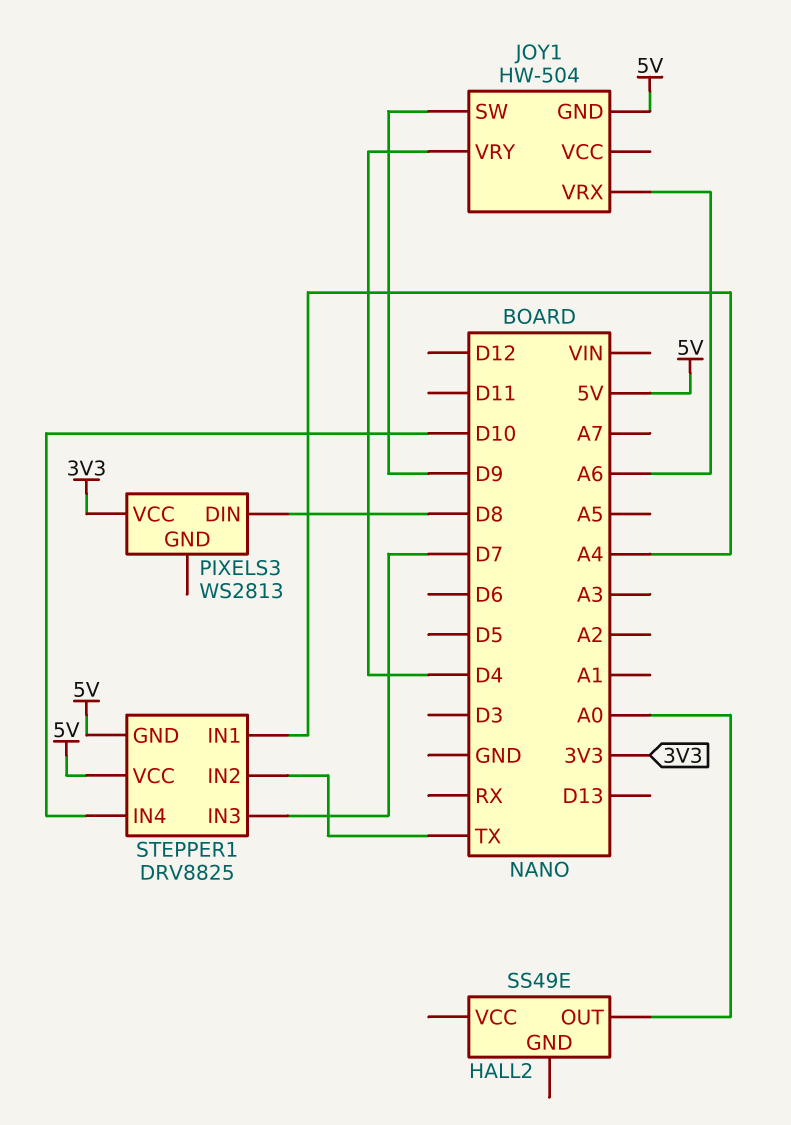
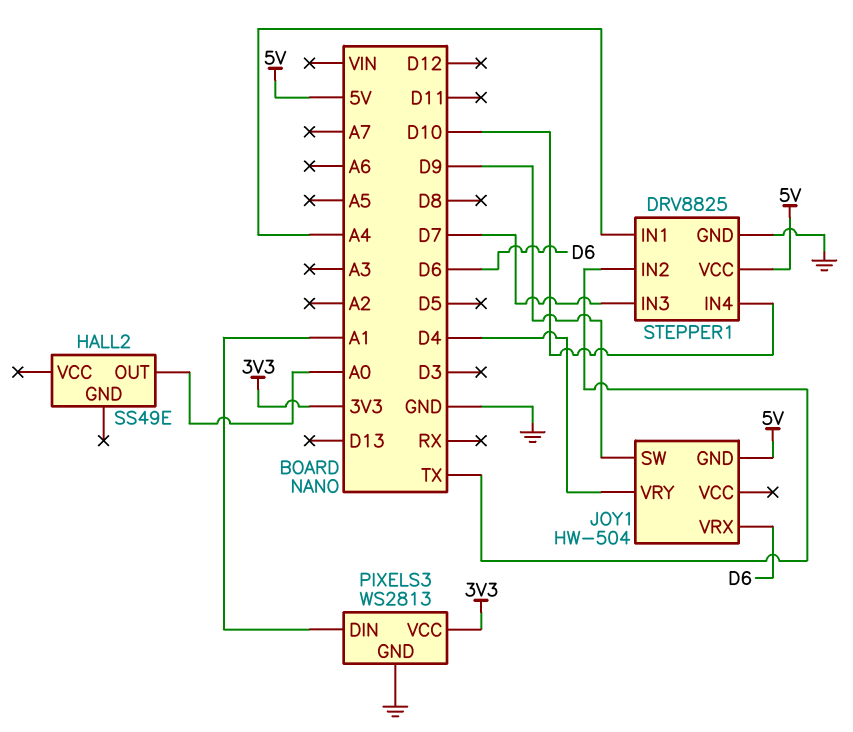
JOY1 pin VRX: A6 -> D6
PIXELS3 pin DIN: D8 -> A1
PIXELS3 pin GND: none -> GND
STEPPER1 pin GND: 5V -> GND

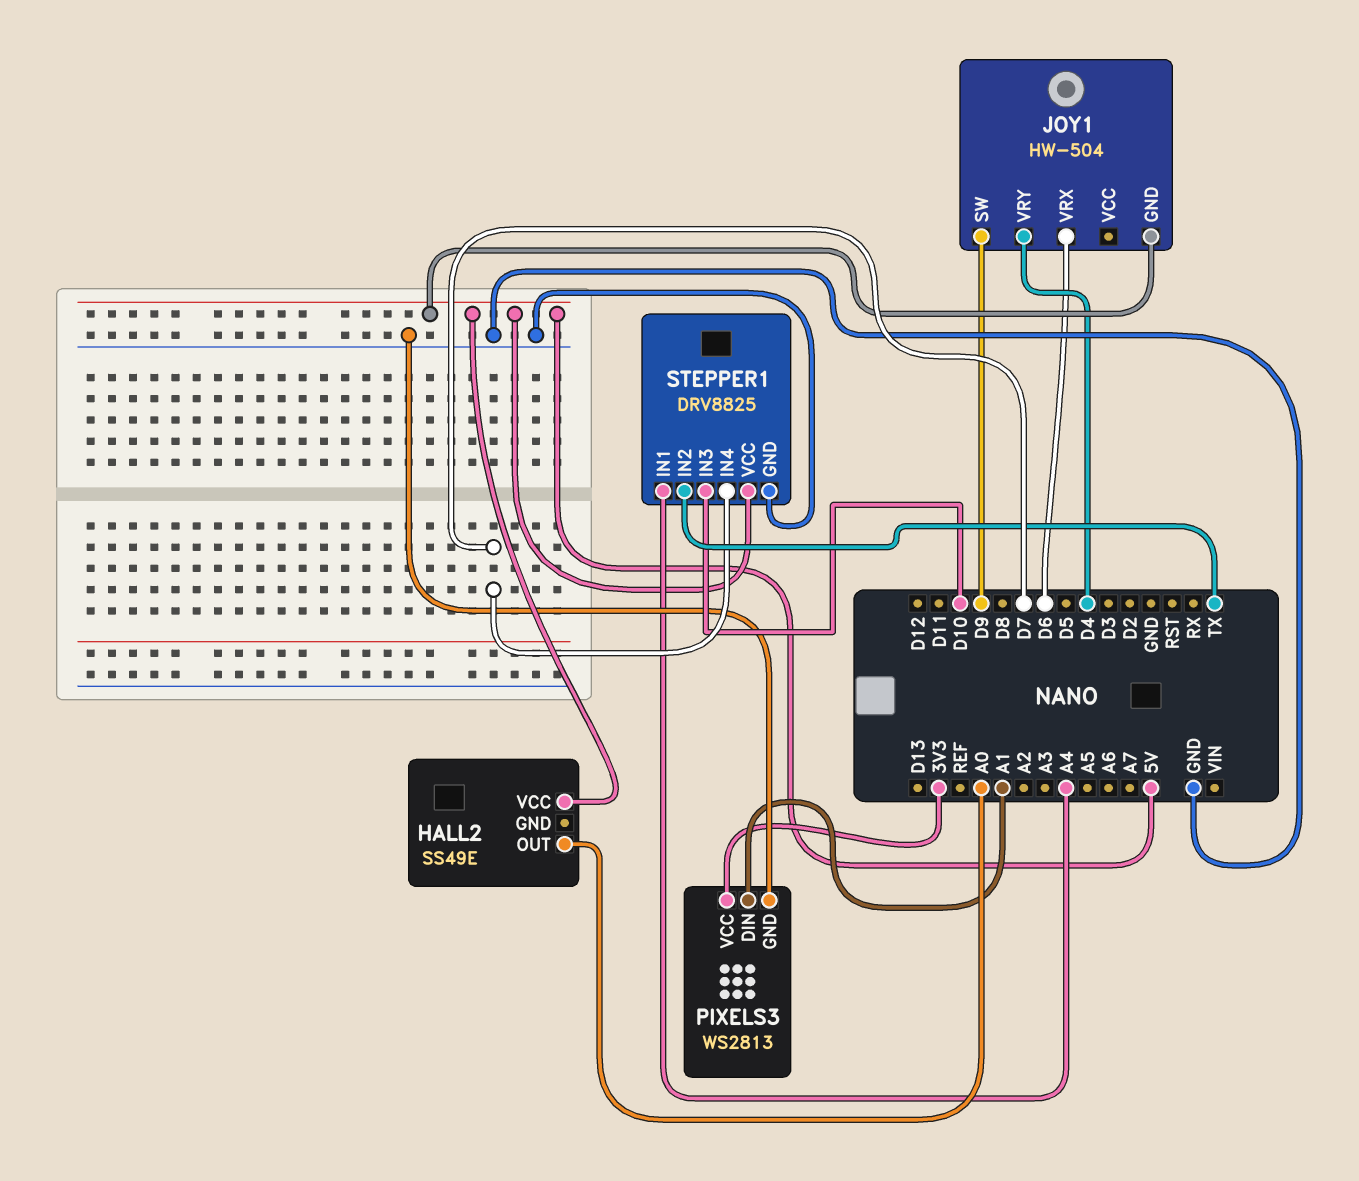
HALL2 pin VCC: none -> 5V
STEPPER1 pin IN3: D7 -> D10
STEPPER1 pin IN4: D10 -> D7

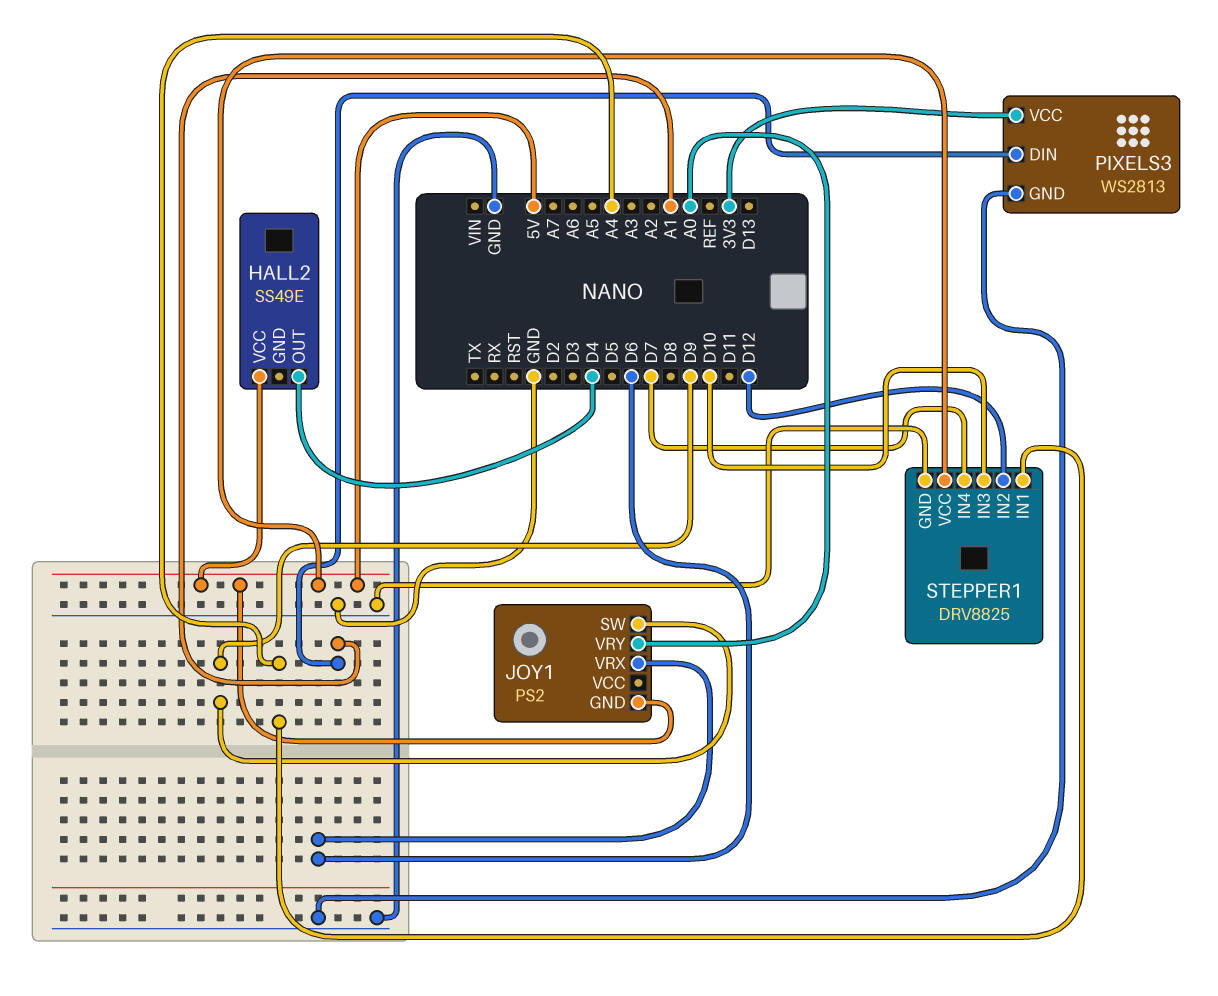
HALL2 pin OUT: A0 -> D4
JOY1: HW-504 -> PS2
JOY1 pin VRY: D4 -> A0
STEPPER1 pin IN2: TX -> D12

